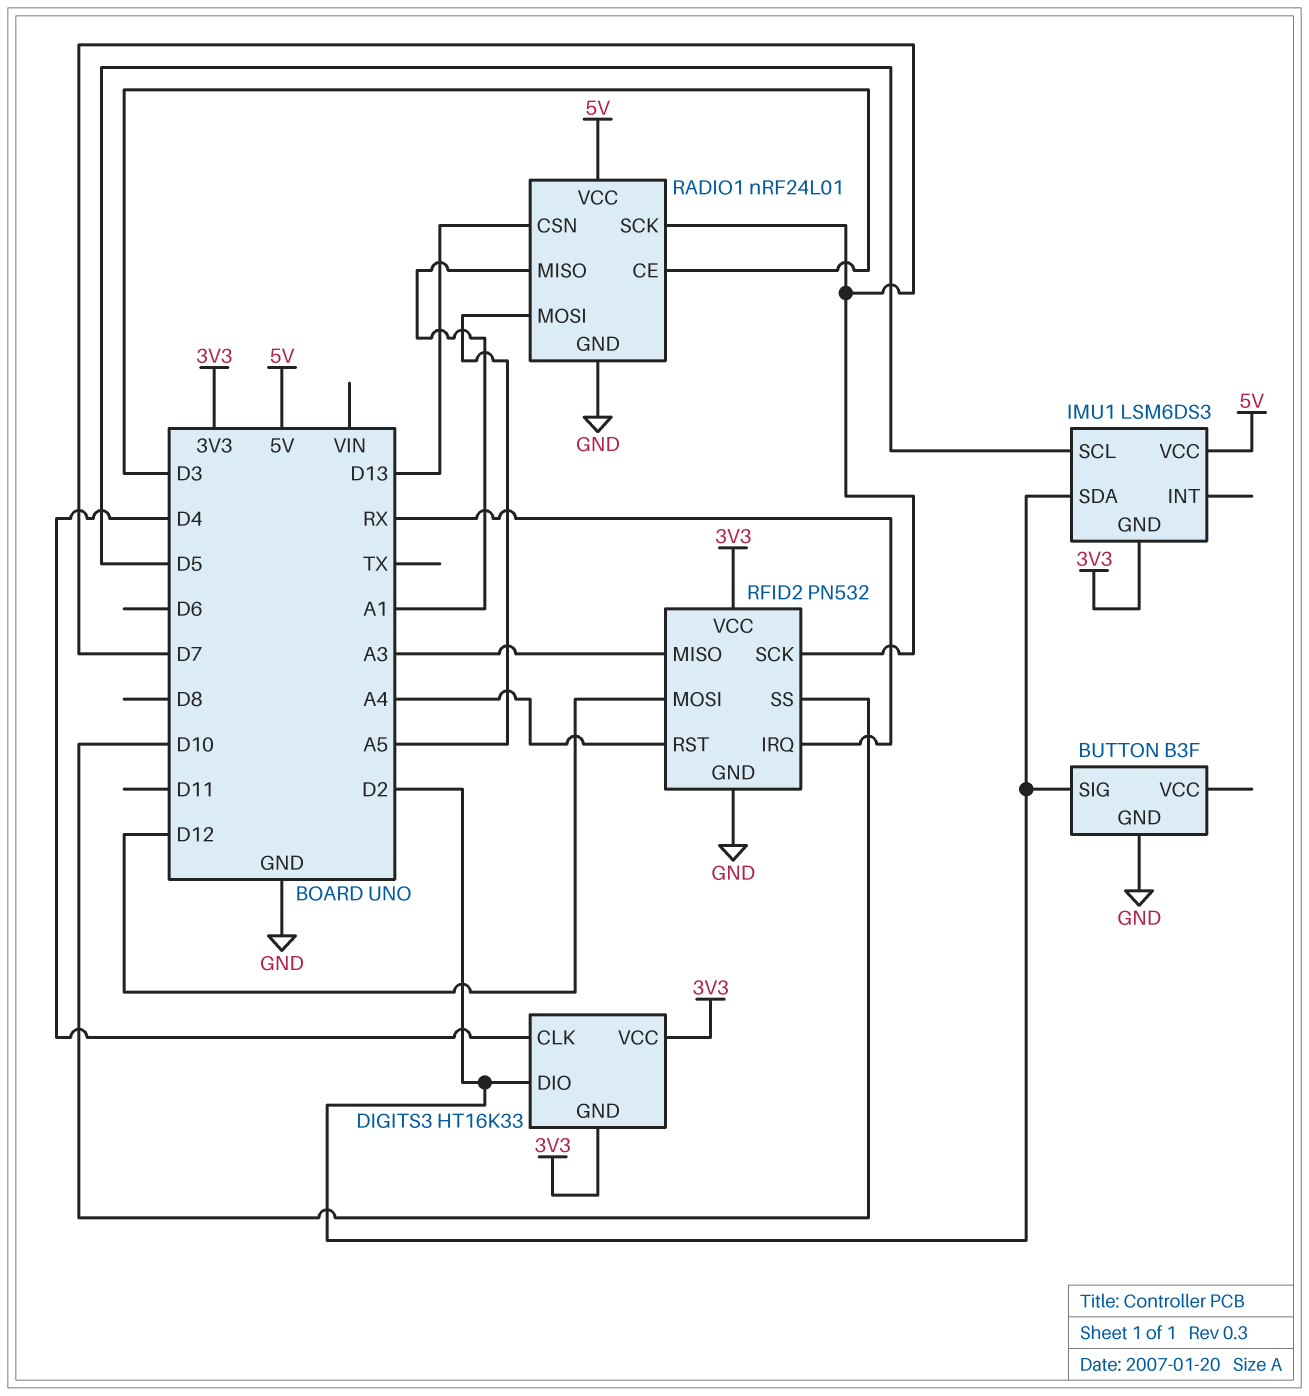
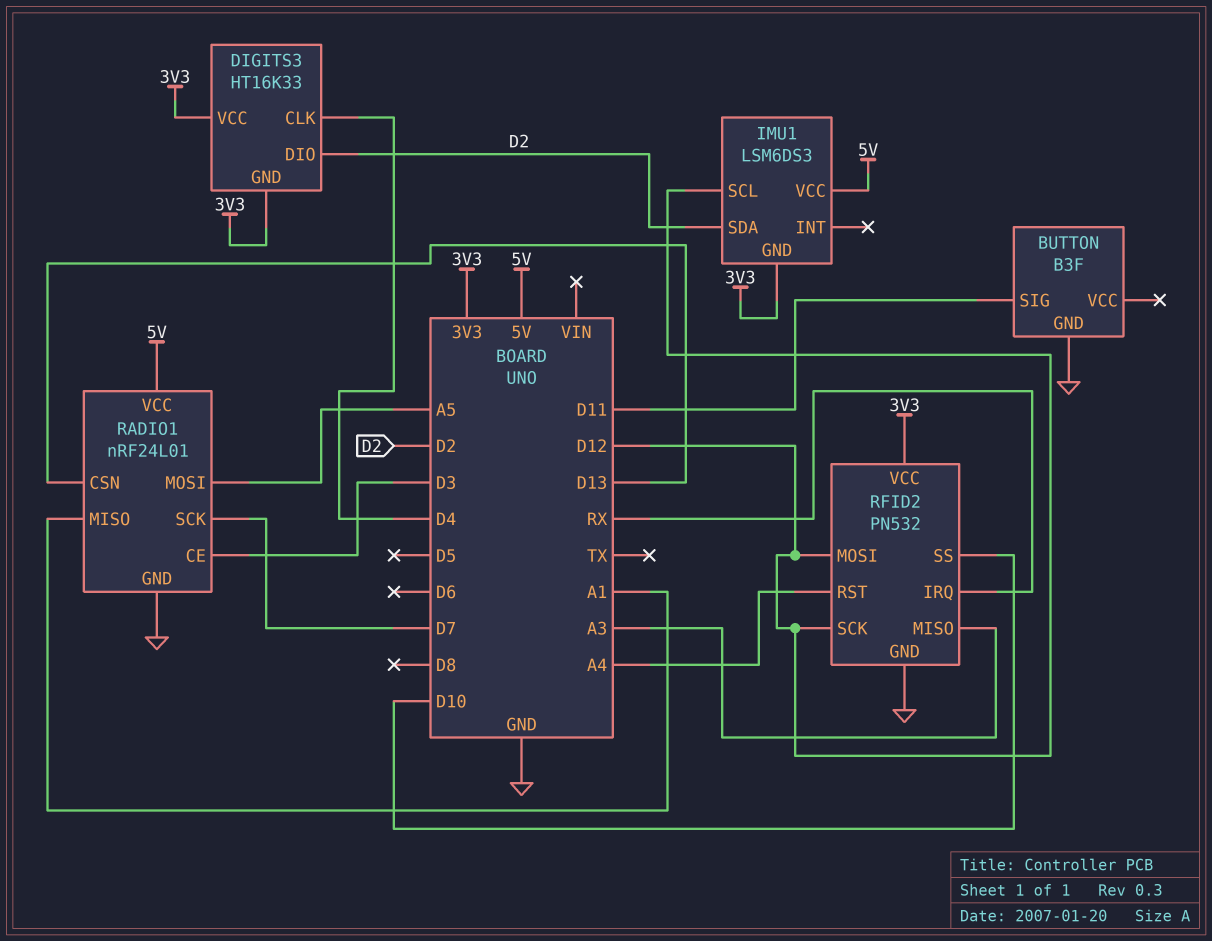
BUTTON pin SIG: D2 -> D11
IMU1 pin SCL: D5 -> D12
RFID2 pin SCK: D7 -> D12

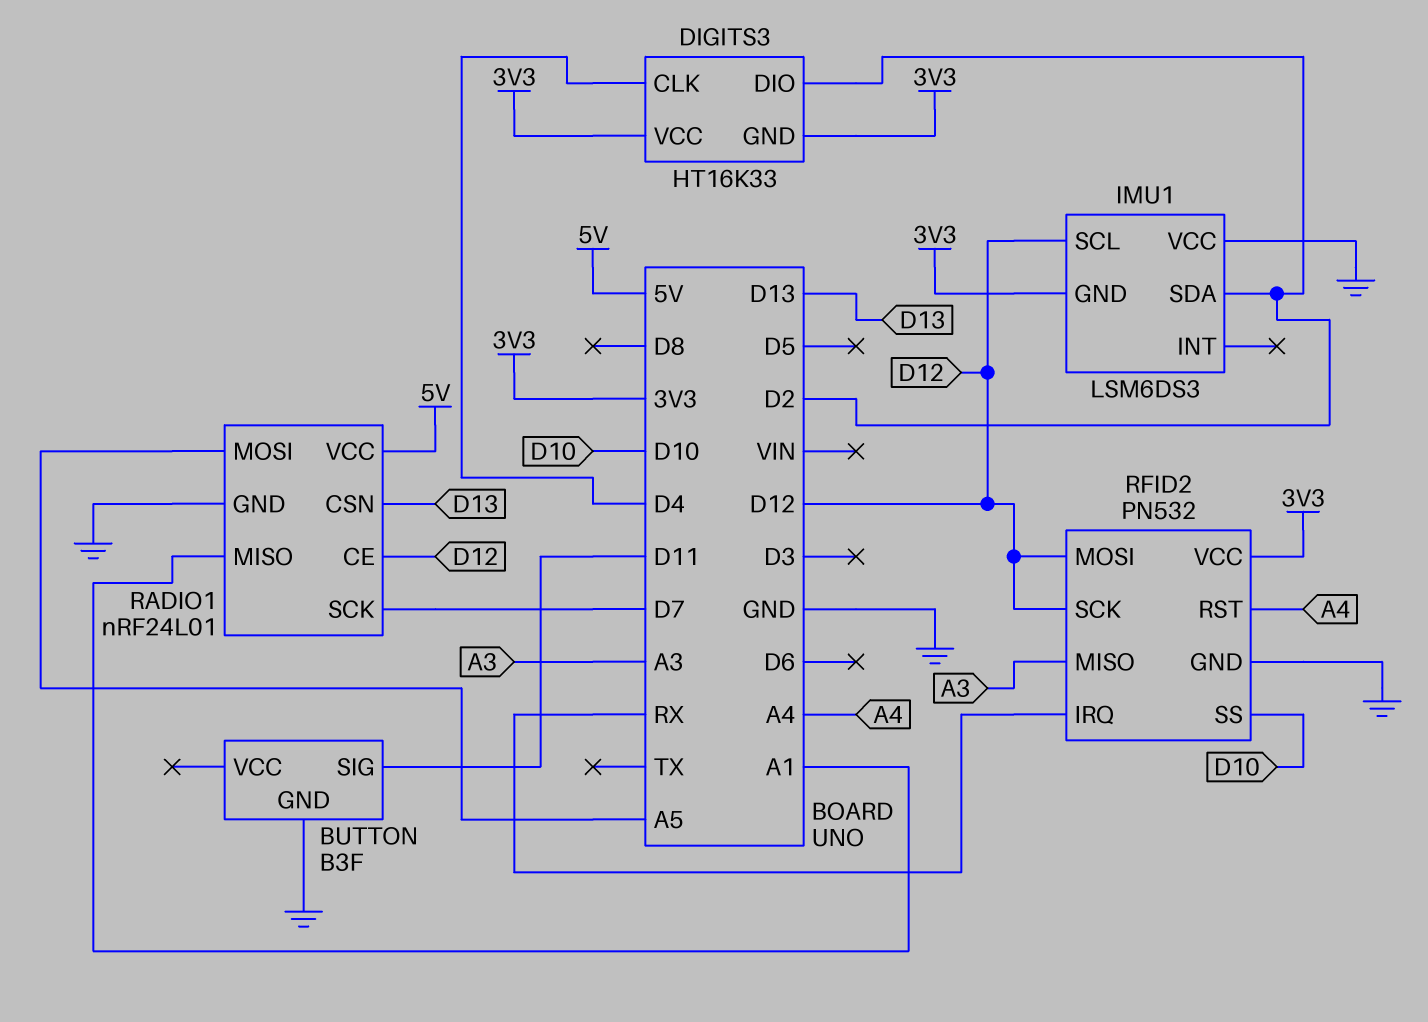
IMU1 pin VCC: 5V -> GND
RADIO1 pin CE: D3 -> D12

